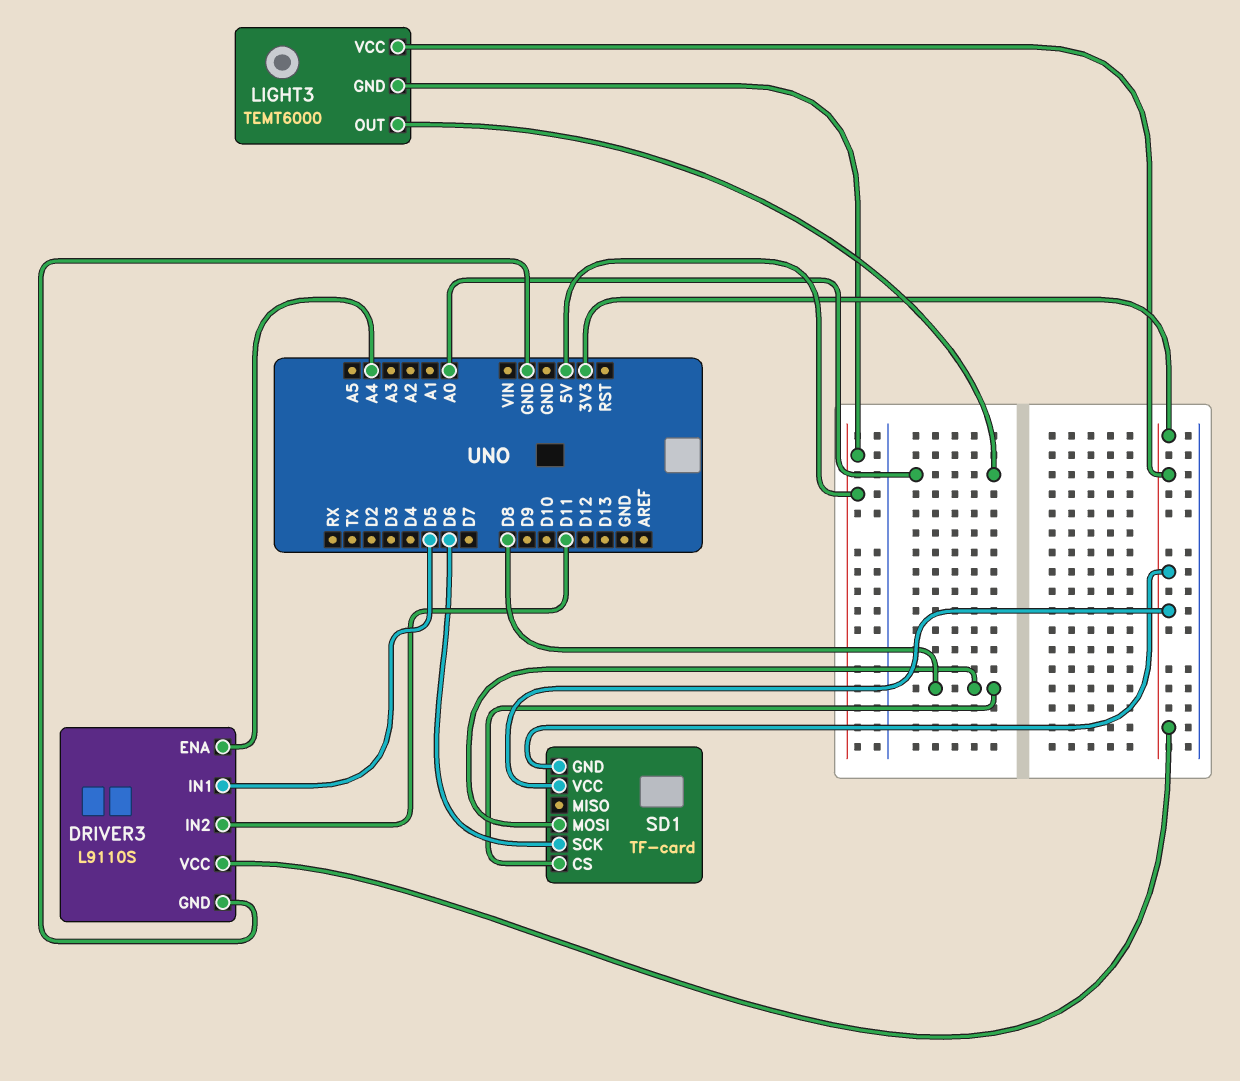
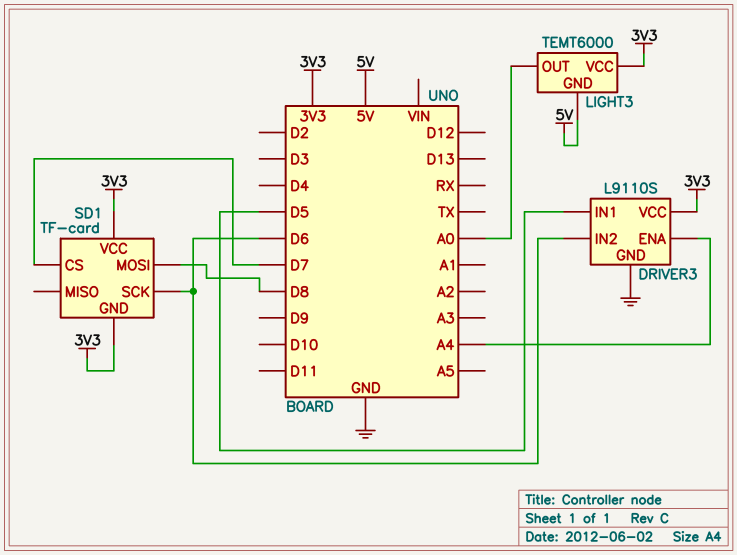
DRIVER3 pin IN2: D11 -> D6
SD1 pin CS: D8 -> D7

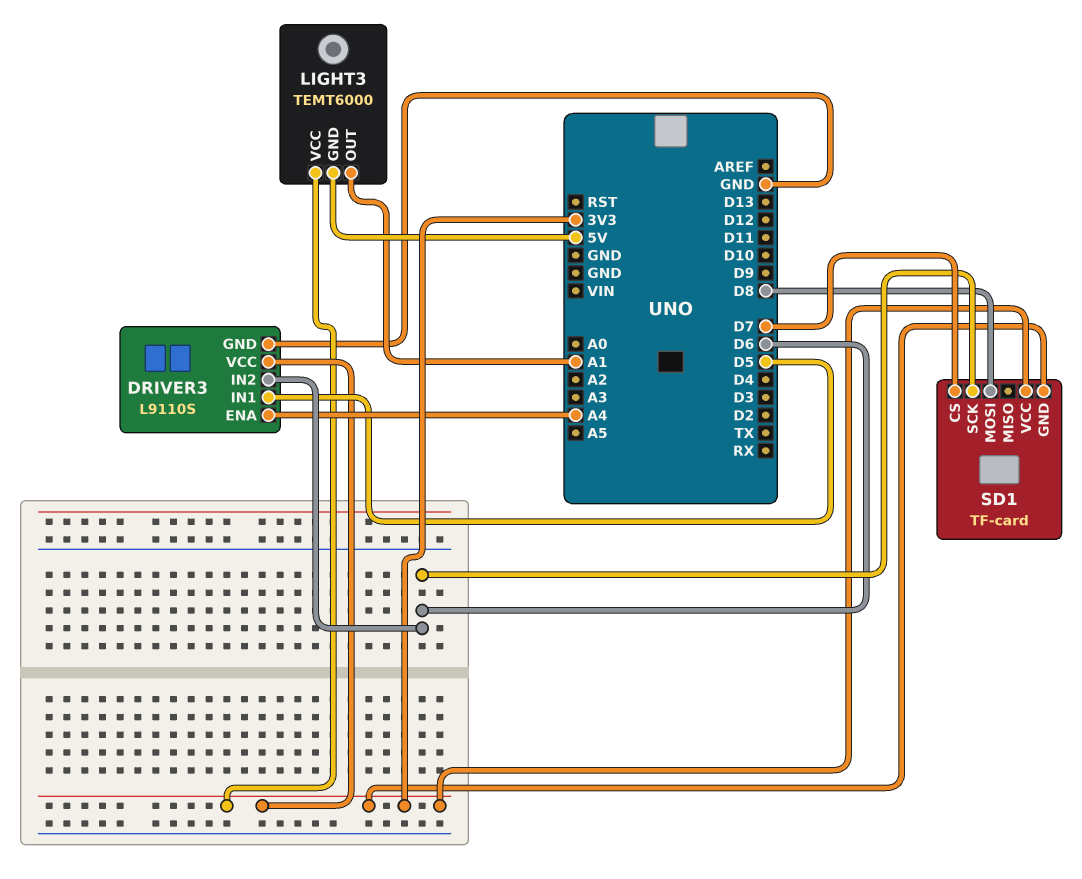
LIGHT3 pin OUT: A0 -> A1

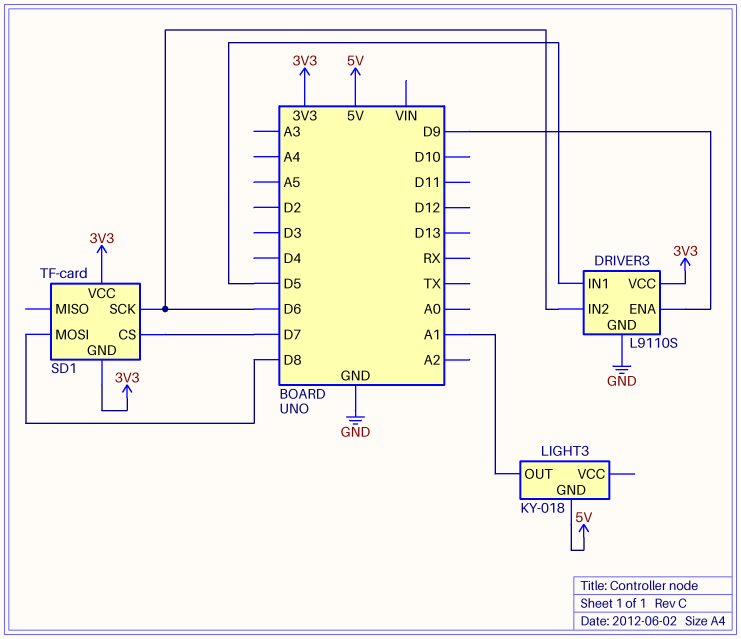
DRIVER3 pin ENA: A4 -> D9
LIGHT3: TEMT6000 -> KY-018
LIGHT3 pin VCC: 3V3 -> none

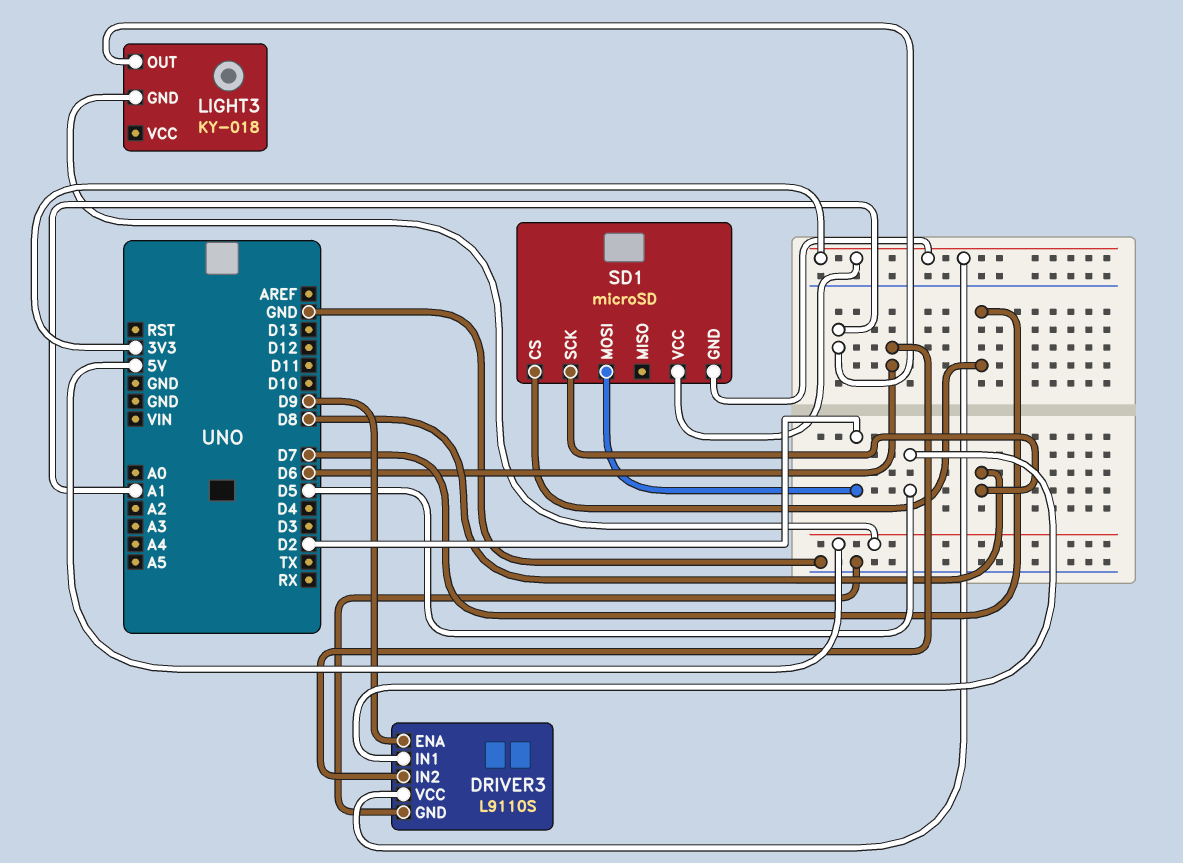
SD1: TF-card -> microSD
SD1 pin MOSI: D8 -> D2
SD1 pin SCK: D6 -> D8

